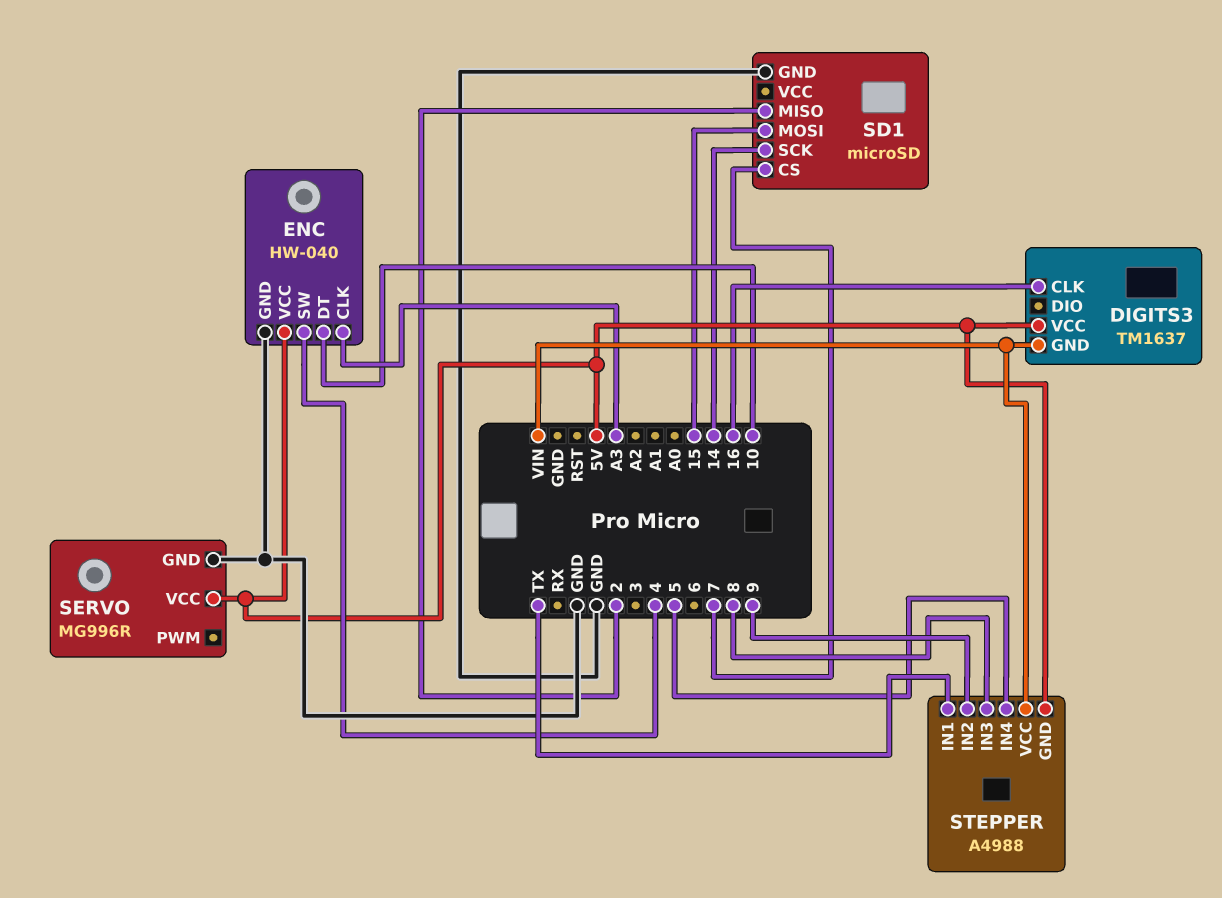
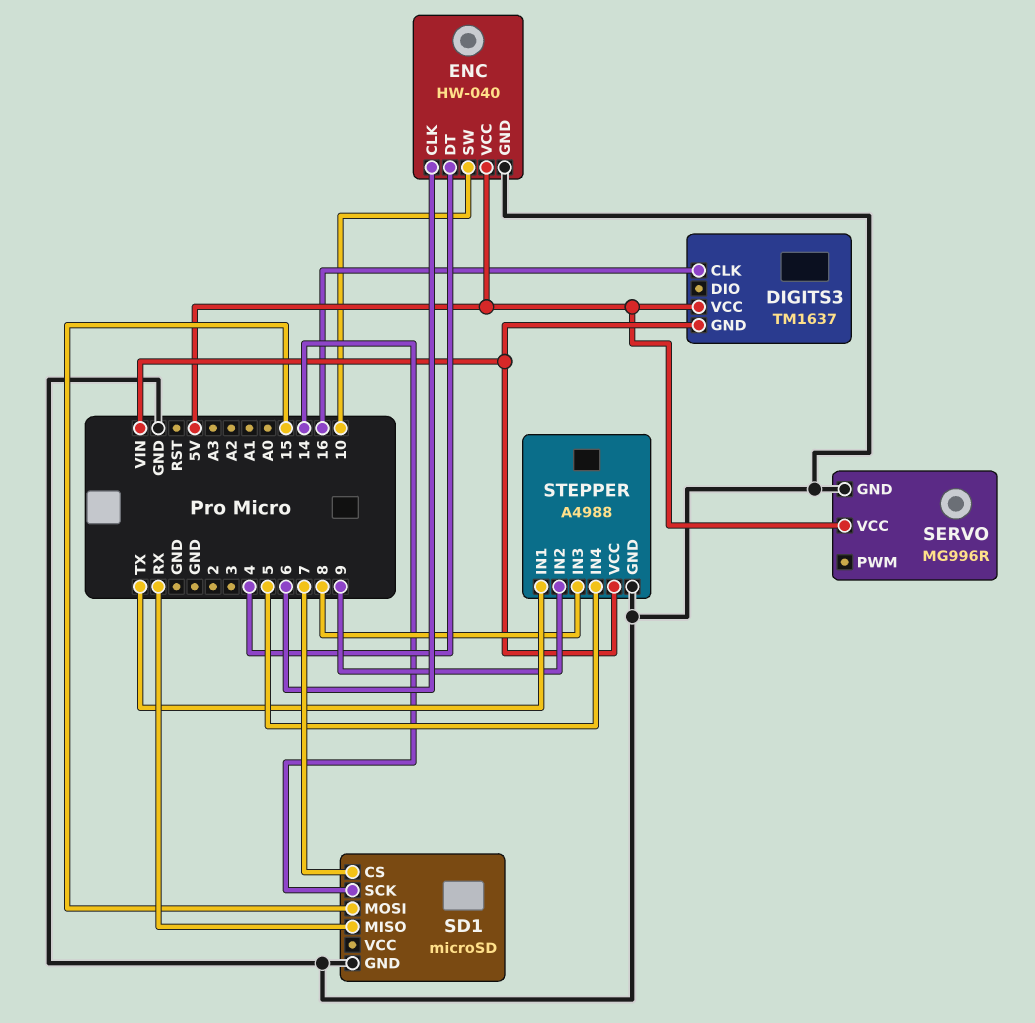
ENC pin CLK: A3 -> 6
ENC pin DT: 10 -> 4
ENC pin SW: 4 -> 10
SD1 pin MISO: 2 -> RX
STEPPER pin GND: 5V -> GND

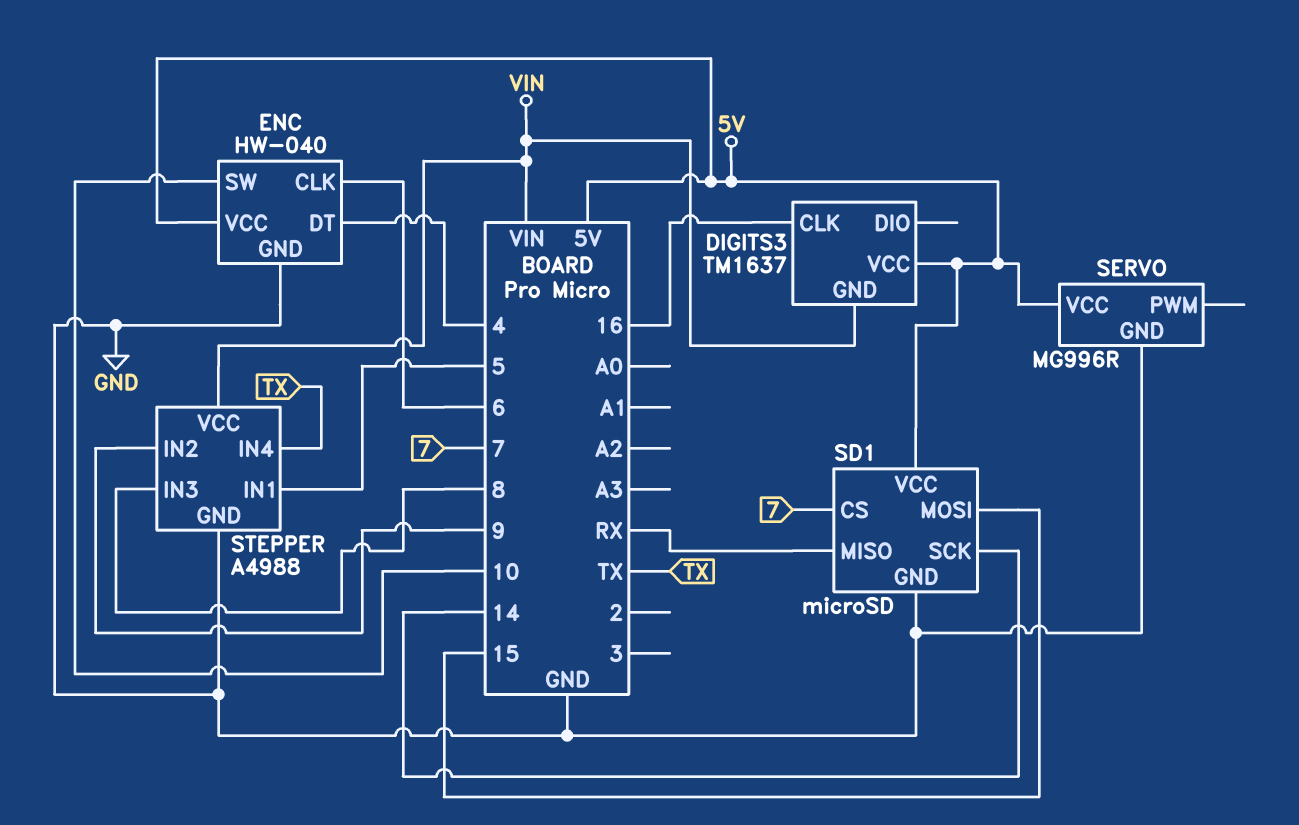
SD1 pin VCC: none -> 5V
STEPPER pin IN1: TX -> 5
STEPPER pin IN4: 5 -> TX

